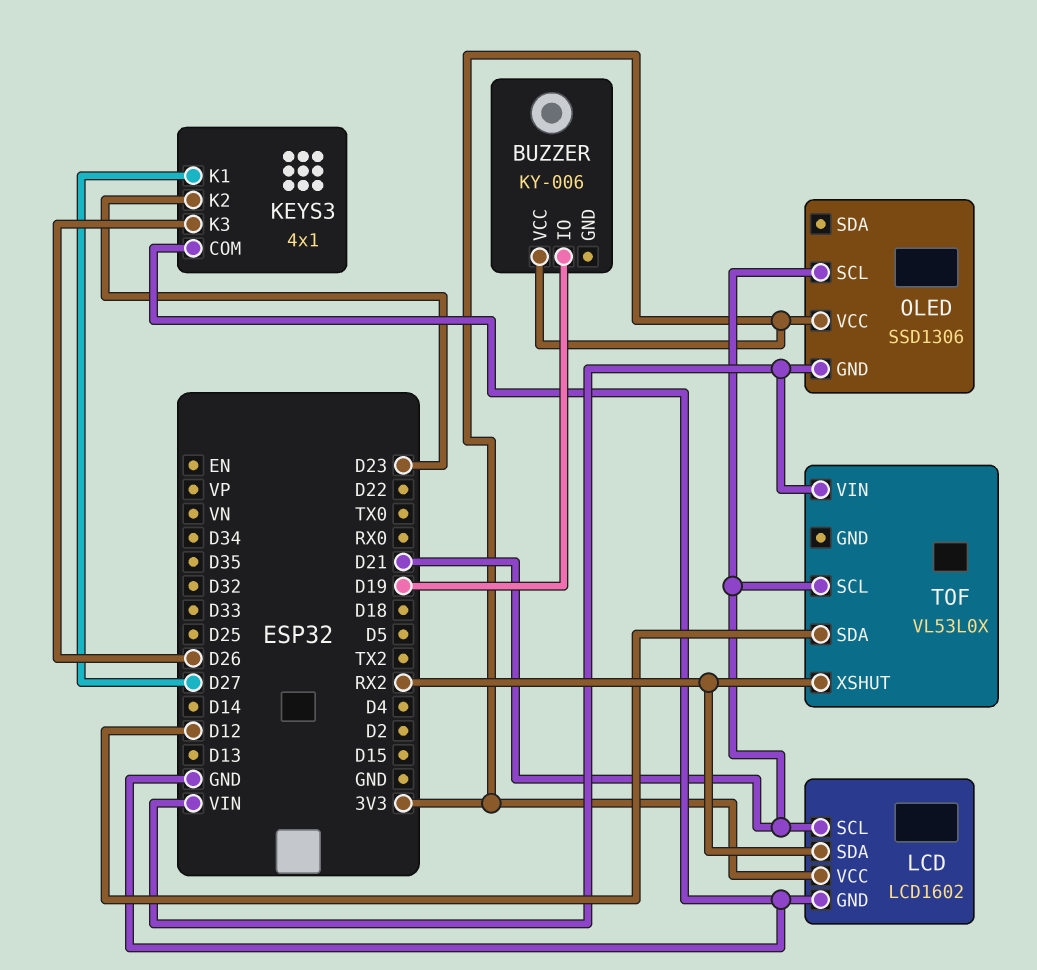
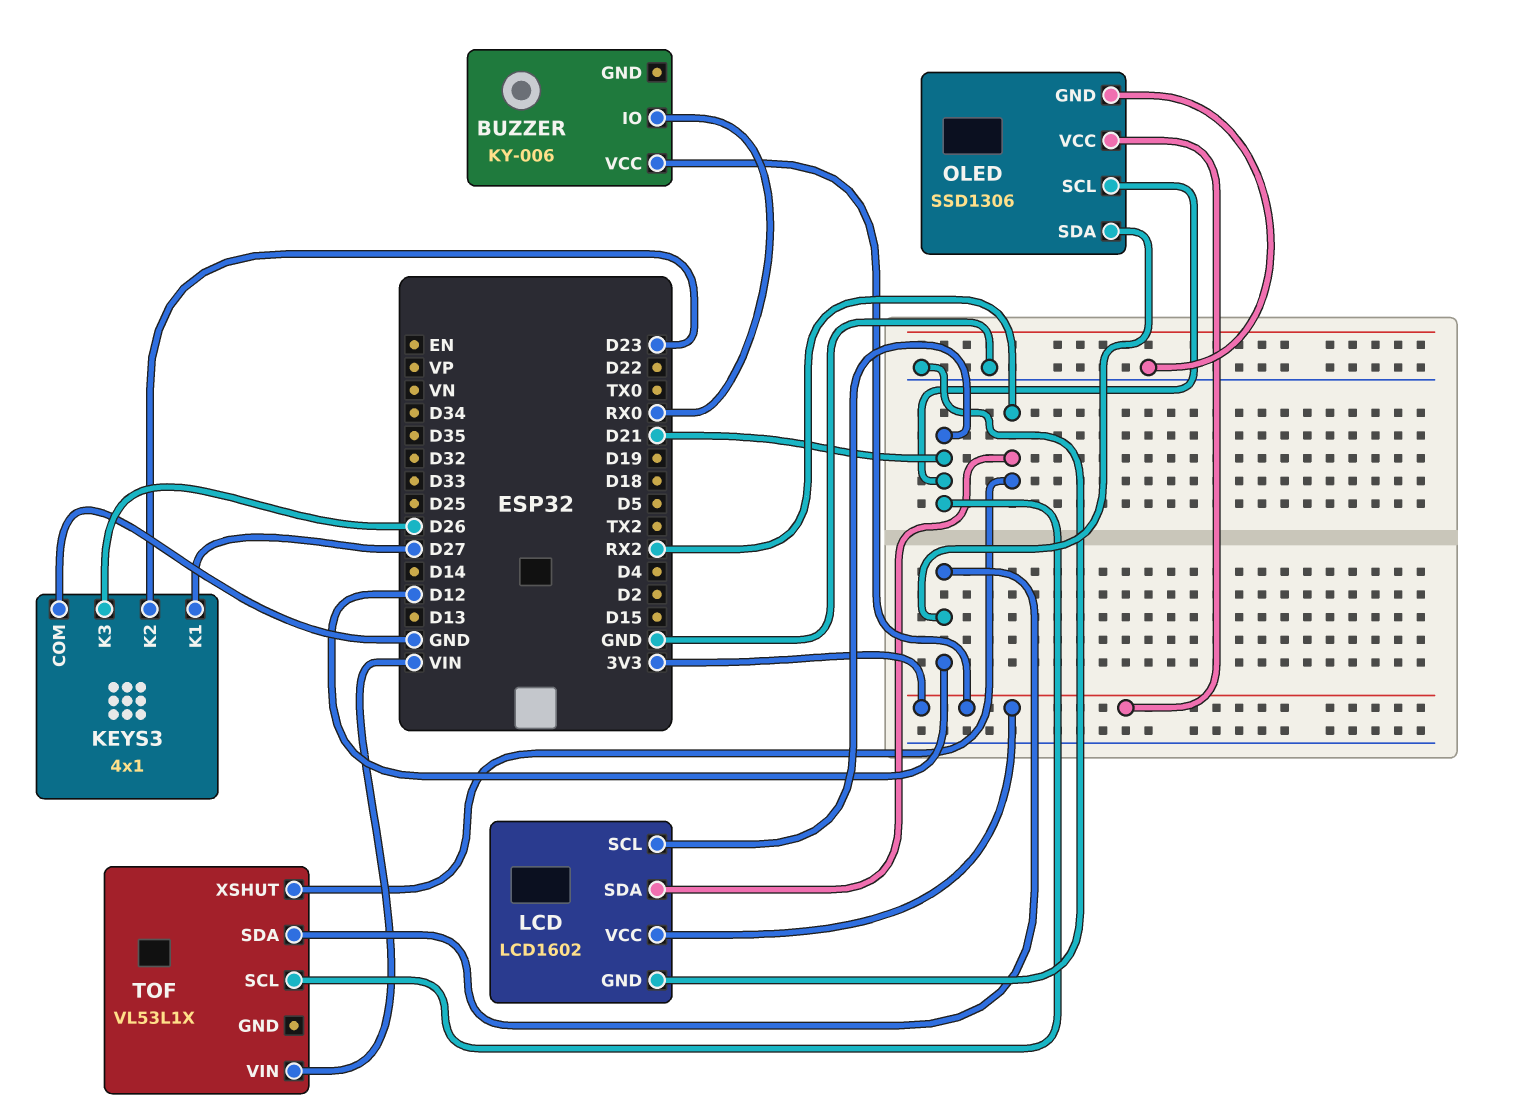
BUZZER pin IO: D19 -> RX0
OLED pin GND: VIN -> GND
OLED pin SDA: none -> D12
TOF: VL53L0X -> VL53L1X

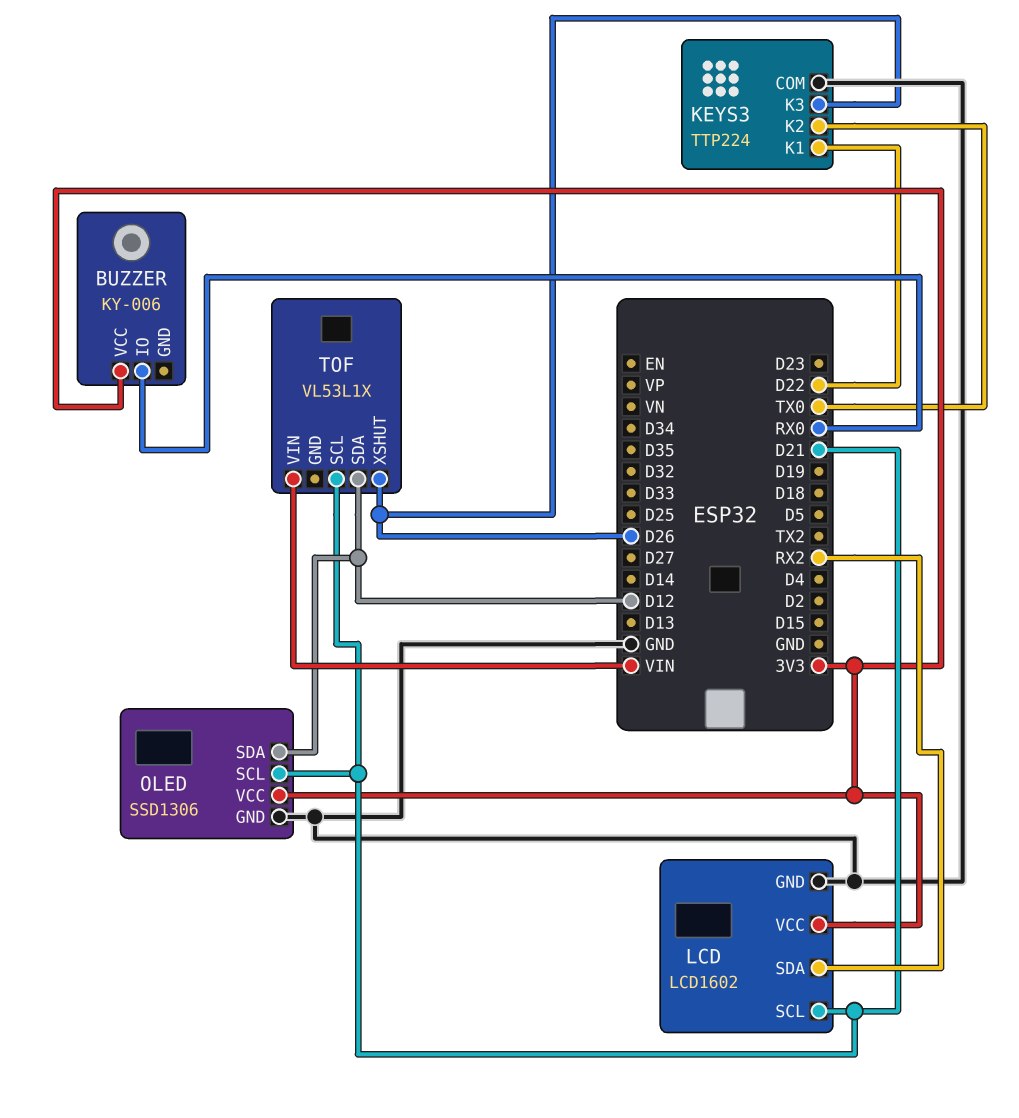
KEYS3: 4x1 -> TTP224
KEYS3 pin K1: D27 -> D22
KEYS3 pin K2: D23 -> TX0
TOF pin XSHUT: RX2 -> D26

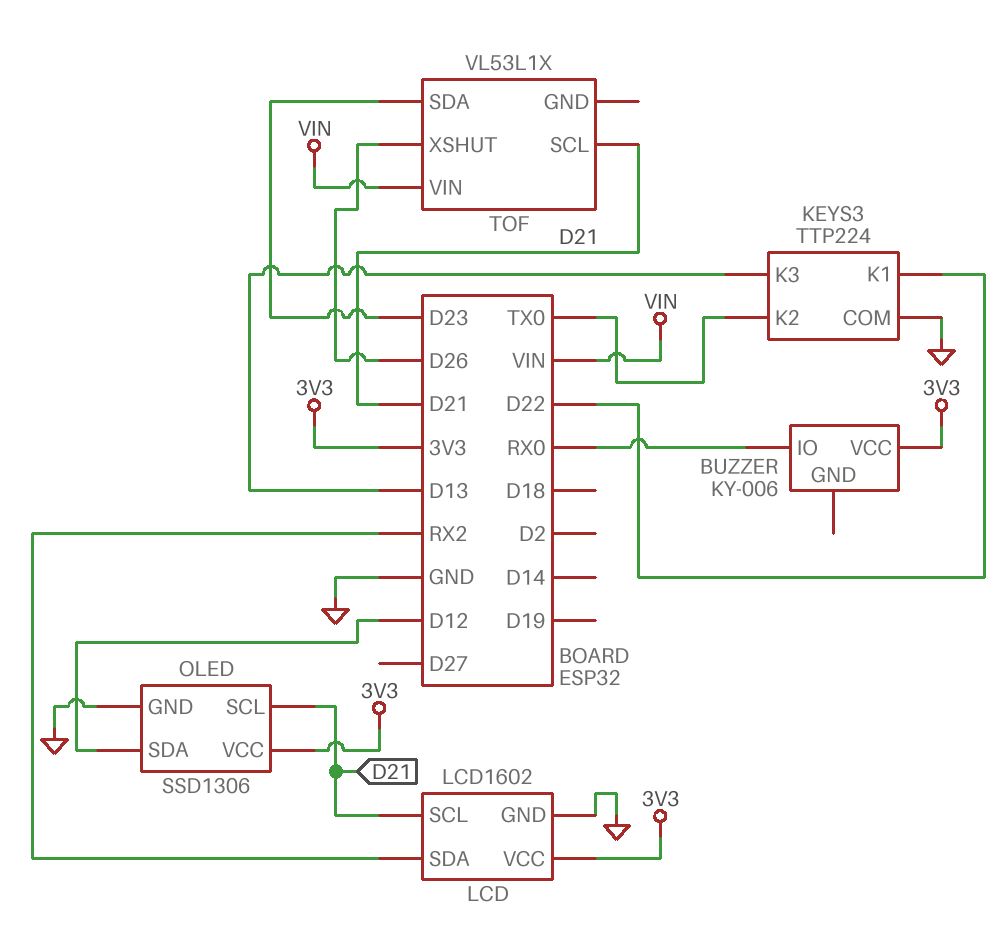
KEYS3 pin K3: D26 -> D13
TOF pin SDA: D12 -> D23

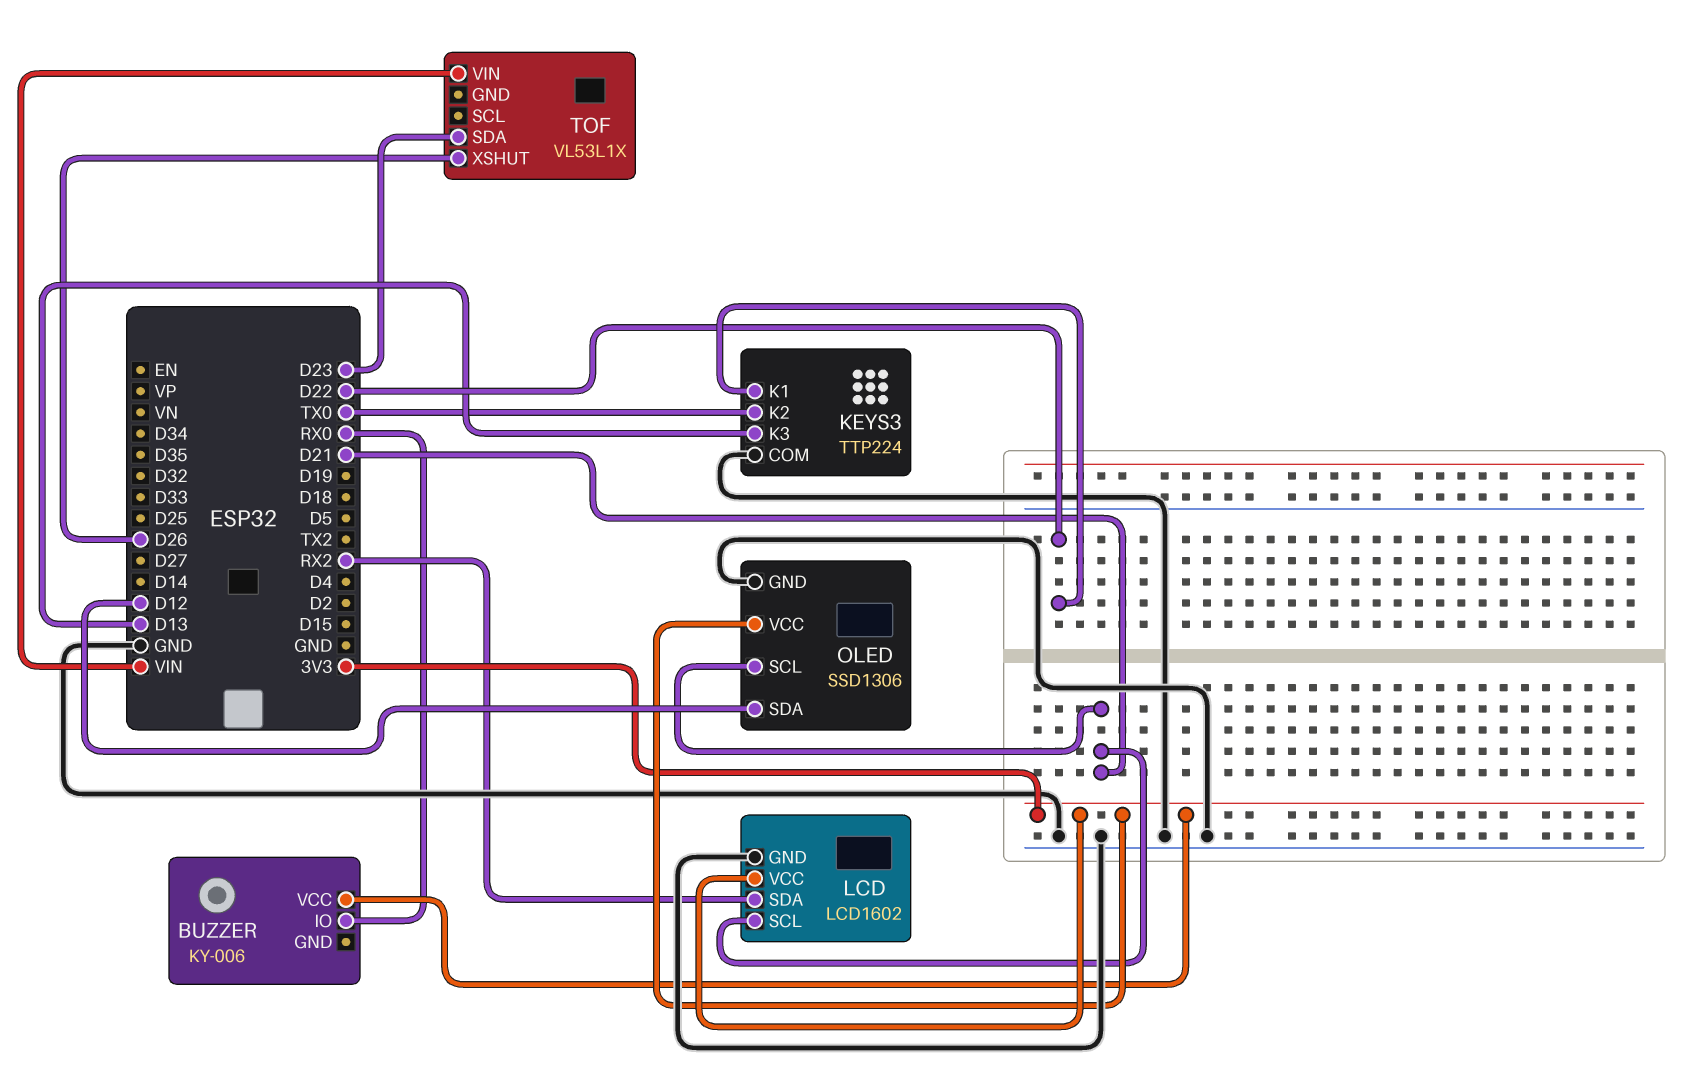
TOF pin SCL: D21 -> none

